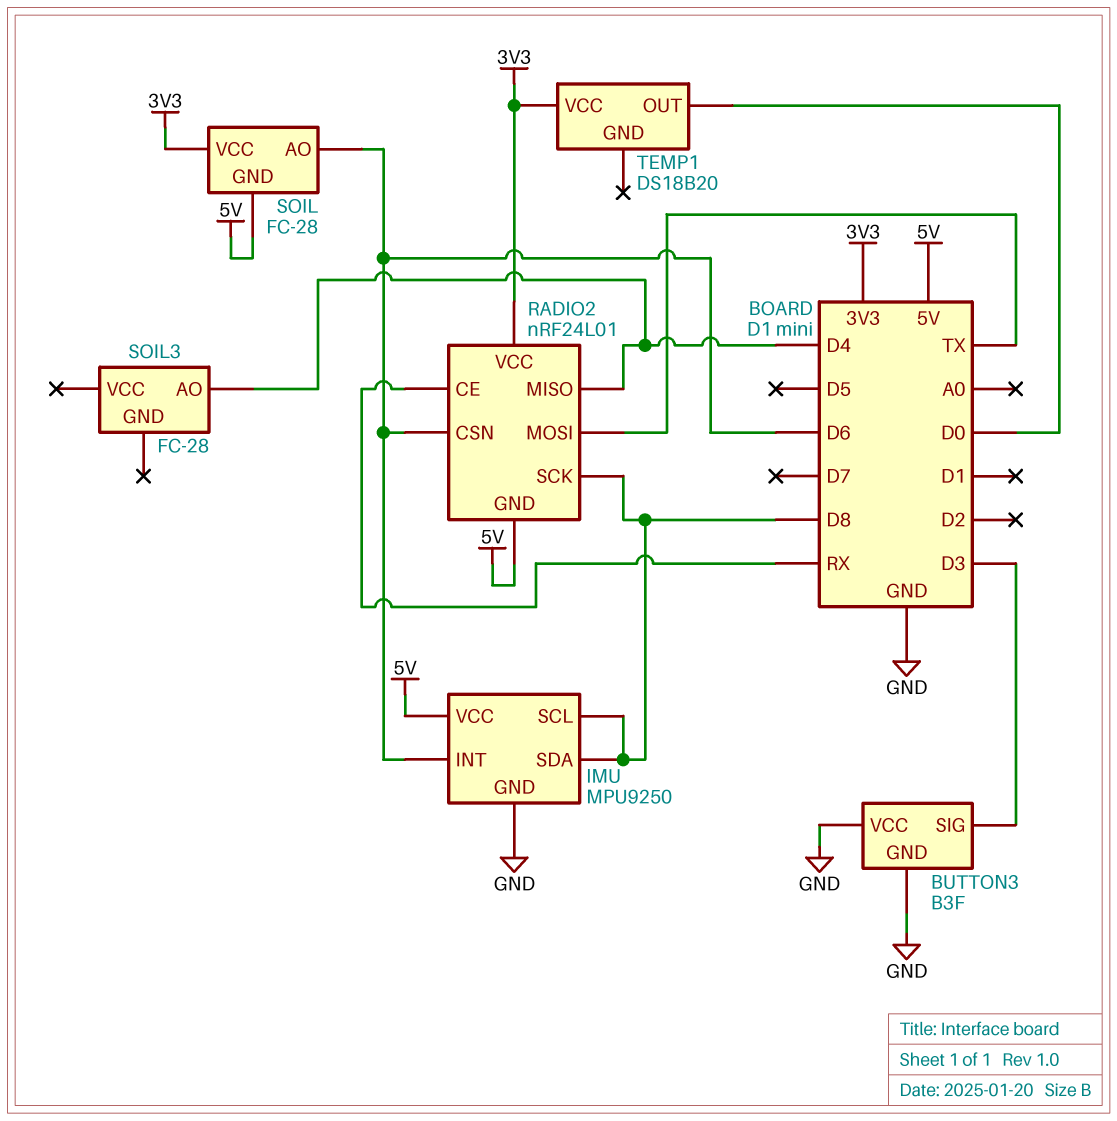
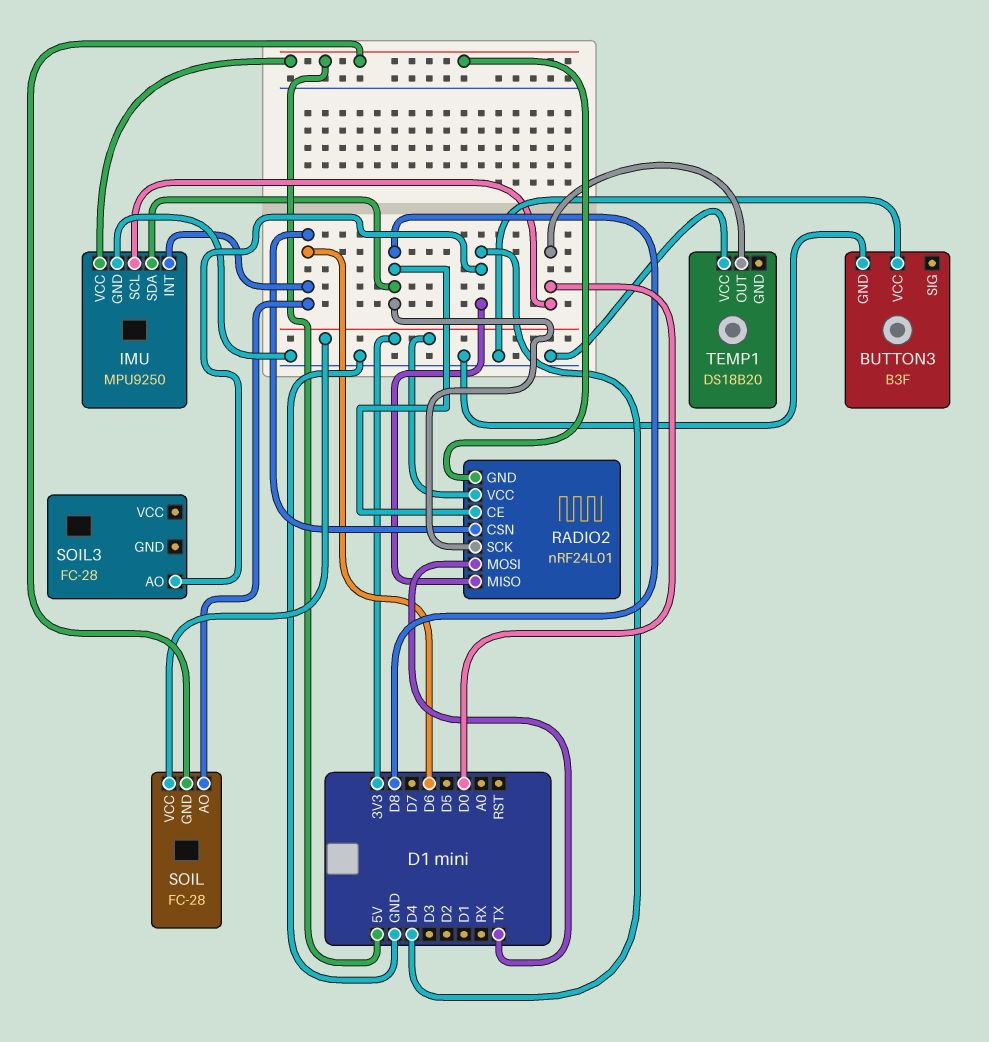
BUTTON3 pin SIG: D3 -> none
IMU pin SCL: D8 -> D0
RADIO2 pin CE: RX -> D8
TEMP1 pin VCC: 3V3 -> GND

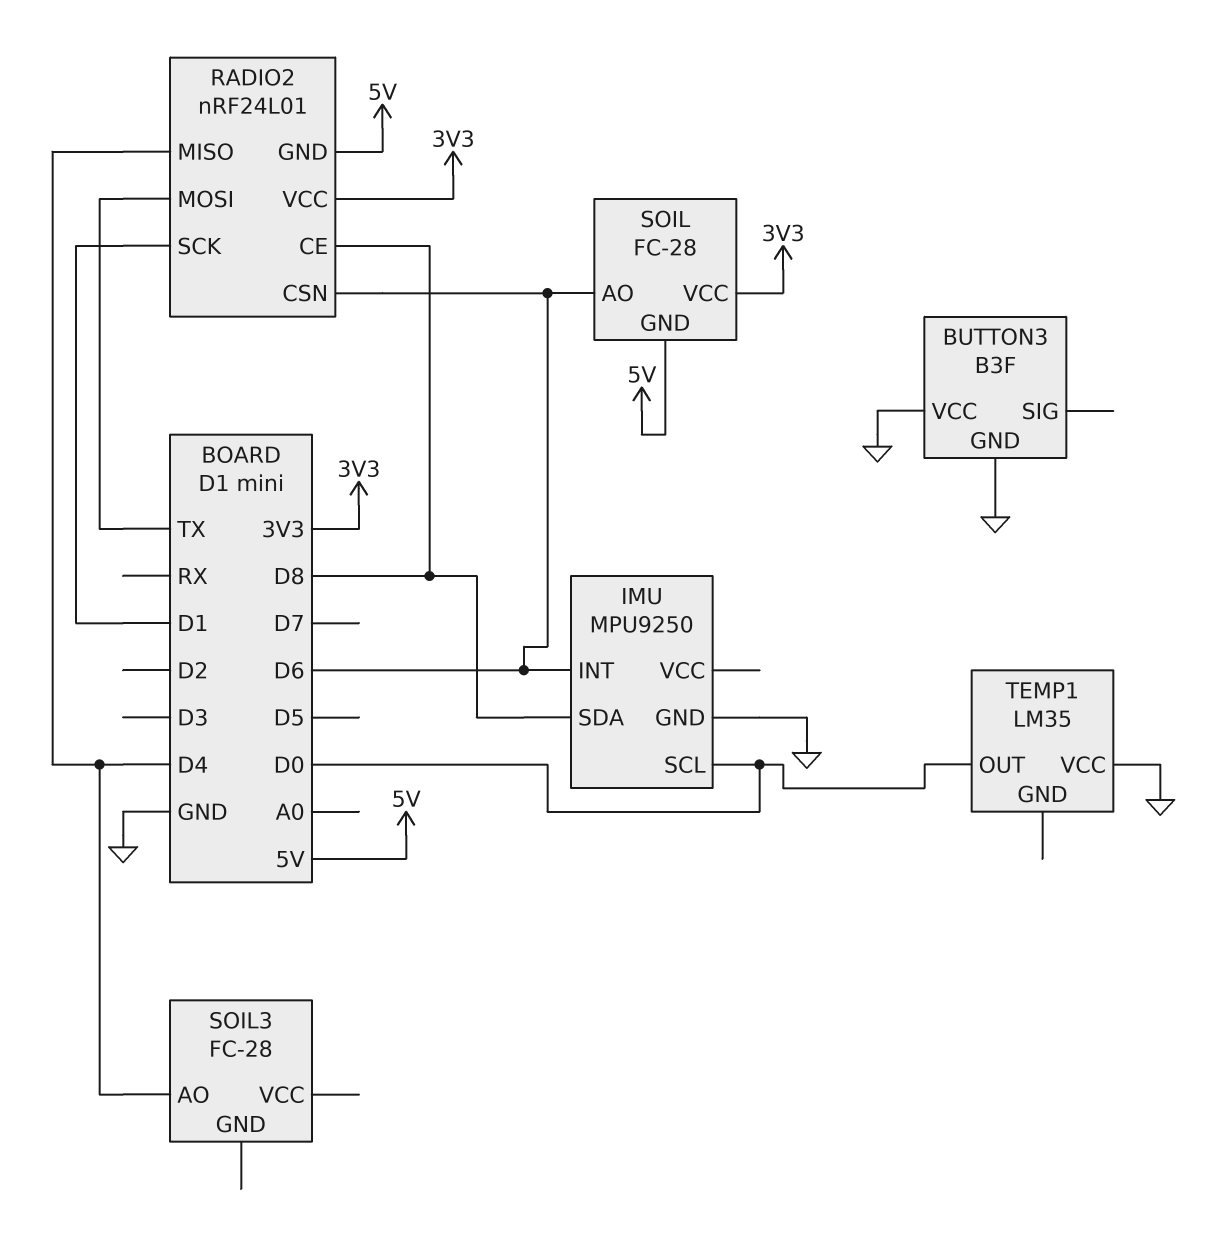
IMU pin VCC: 5V -> none
RADIO2 pin SCK: D8 -> D1
TEMP1: DS18B20 -> LM35

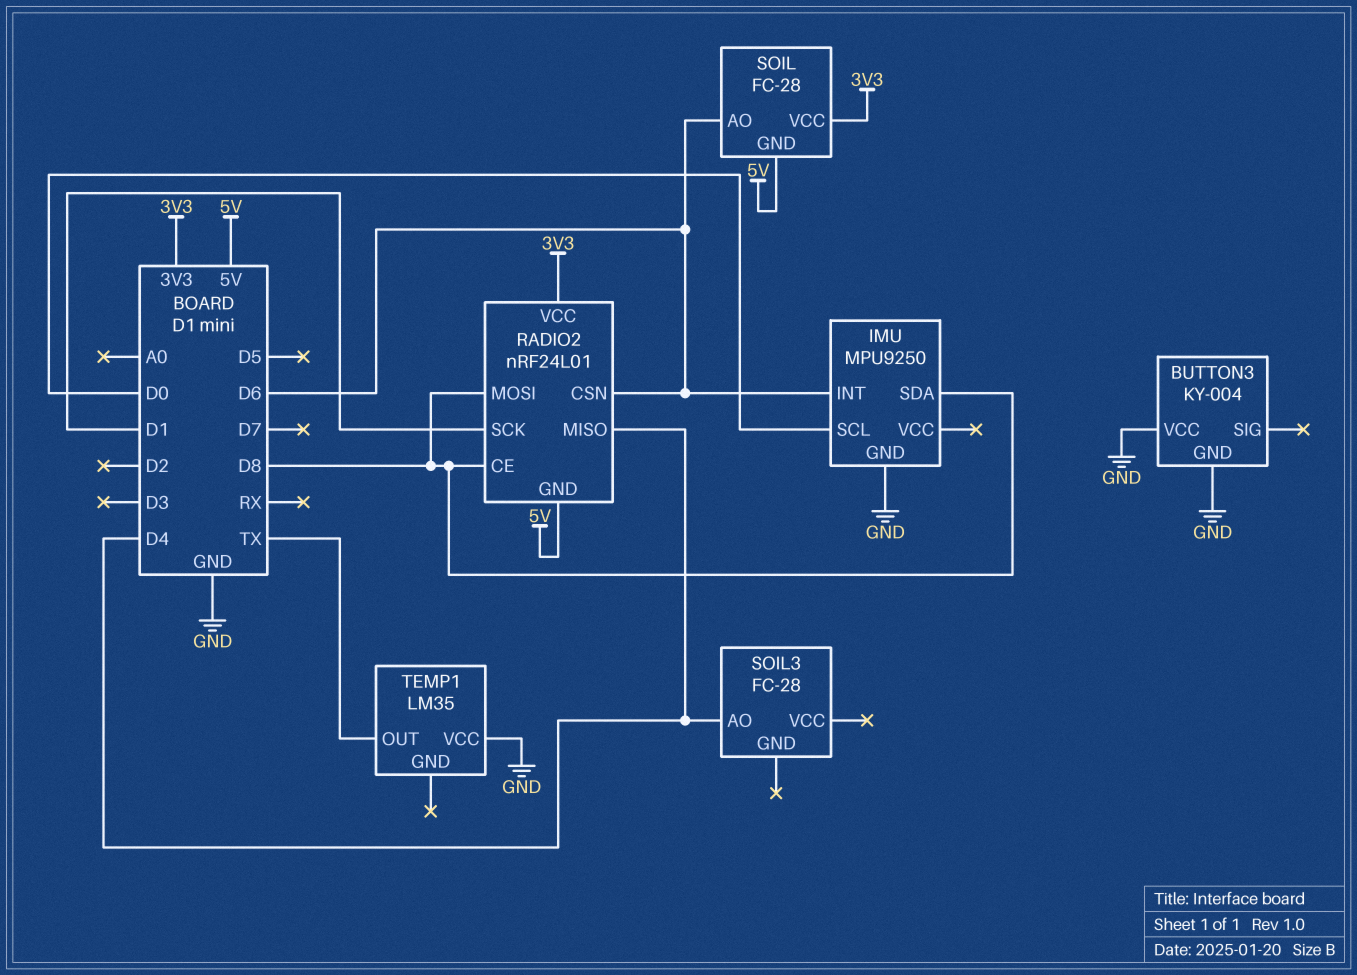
BUTTON3: B3F -> KY-004
RADIO2 pin MOSI: TX -> D8
TEMP1 pin OUT: D0 -> TX

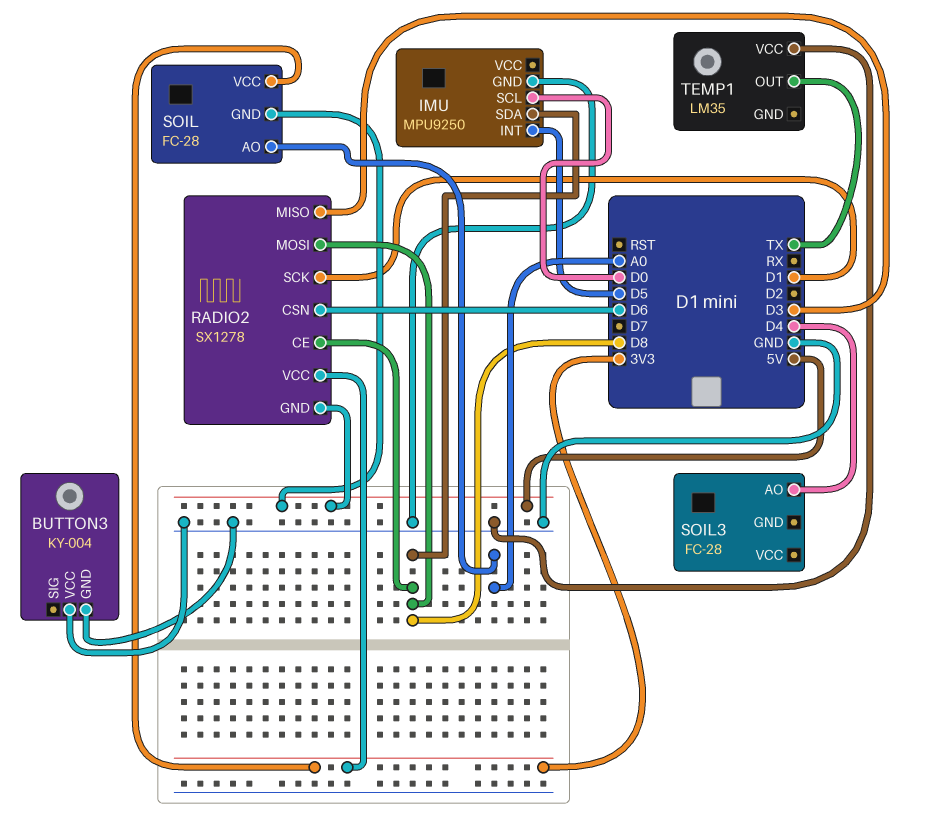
IMU pin INT: D6 -> D5
RADIO2: nRF24L01 -> SX1278
RADIO2 pin MISO: D4 -> D3
SOIL pin AO: D6 -> A0

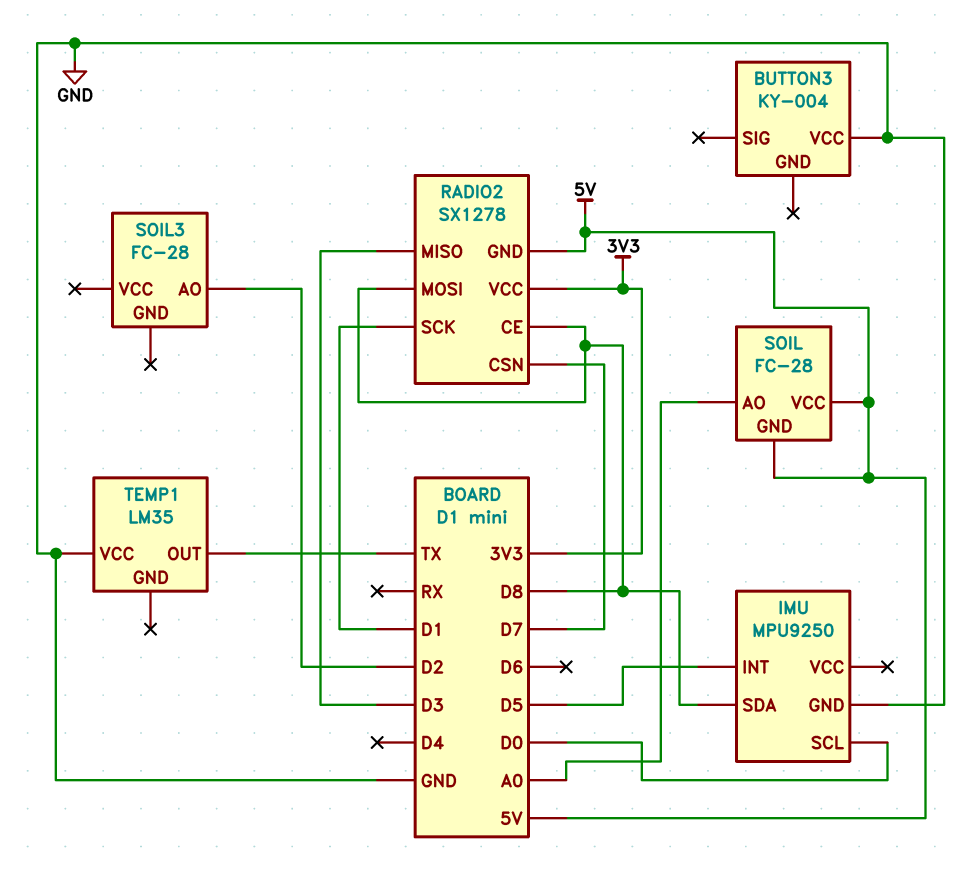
BUTTON3 pin GND: GND -> none
RADIO2 pin CSN: D6 -> D7
SOIL pin VCC: 3V3 -> 5V
SOIL3 pin AO: D4 -> D2

